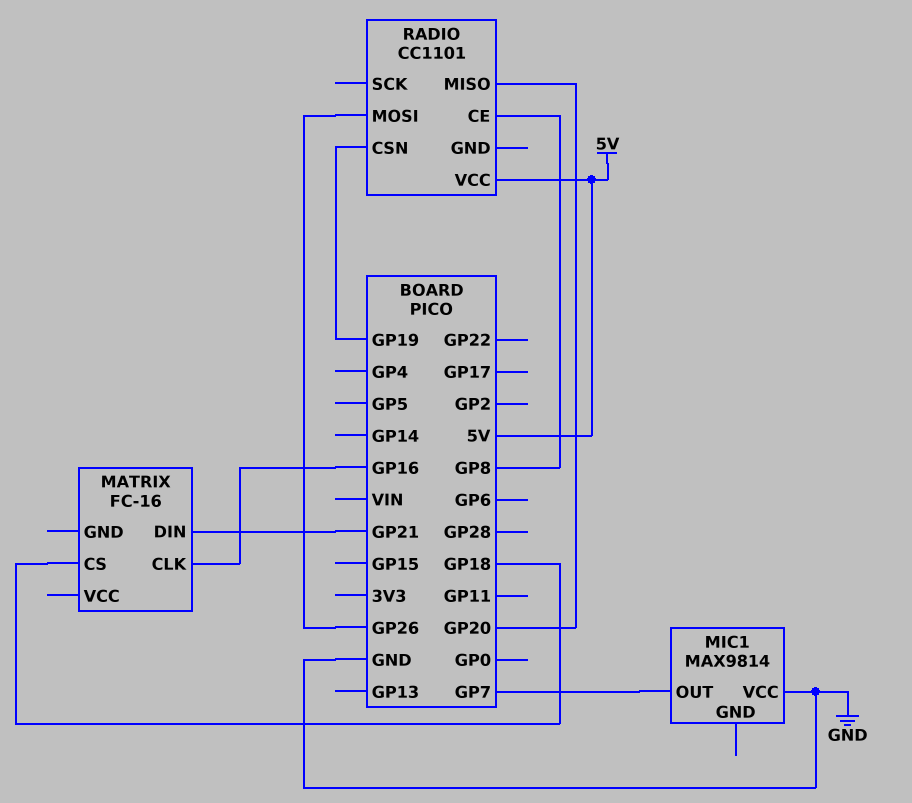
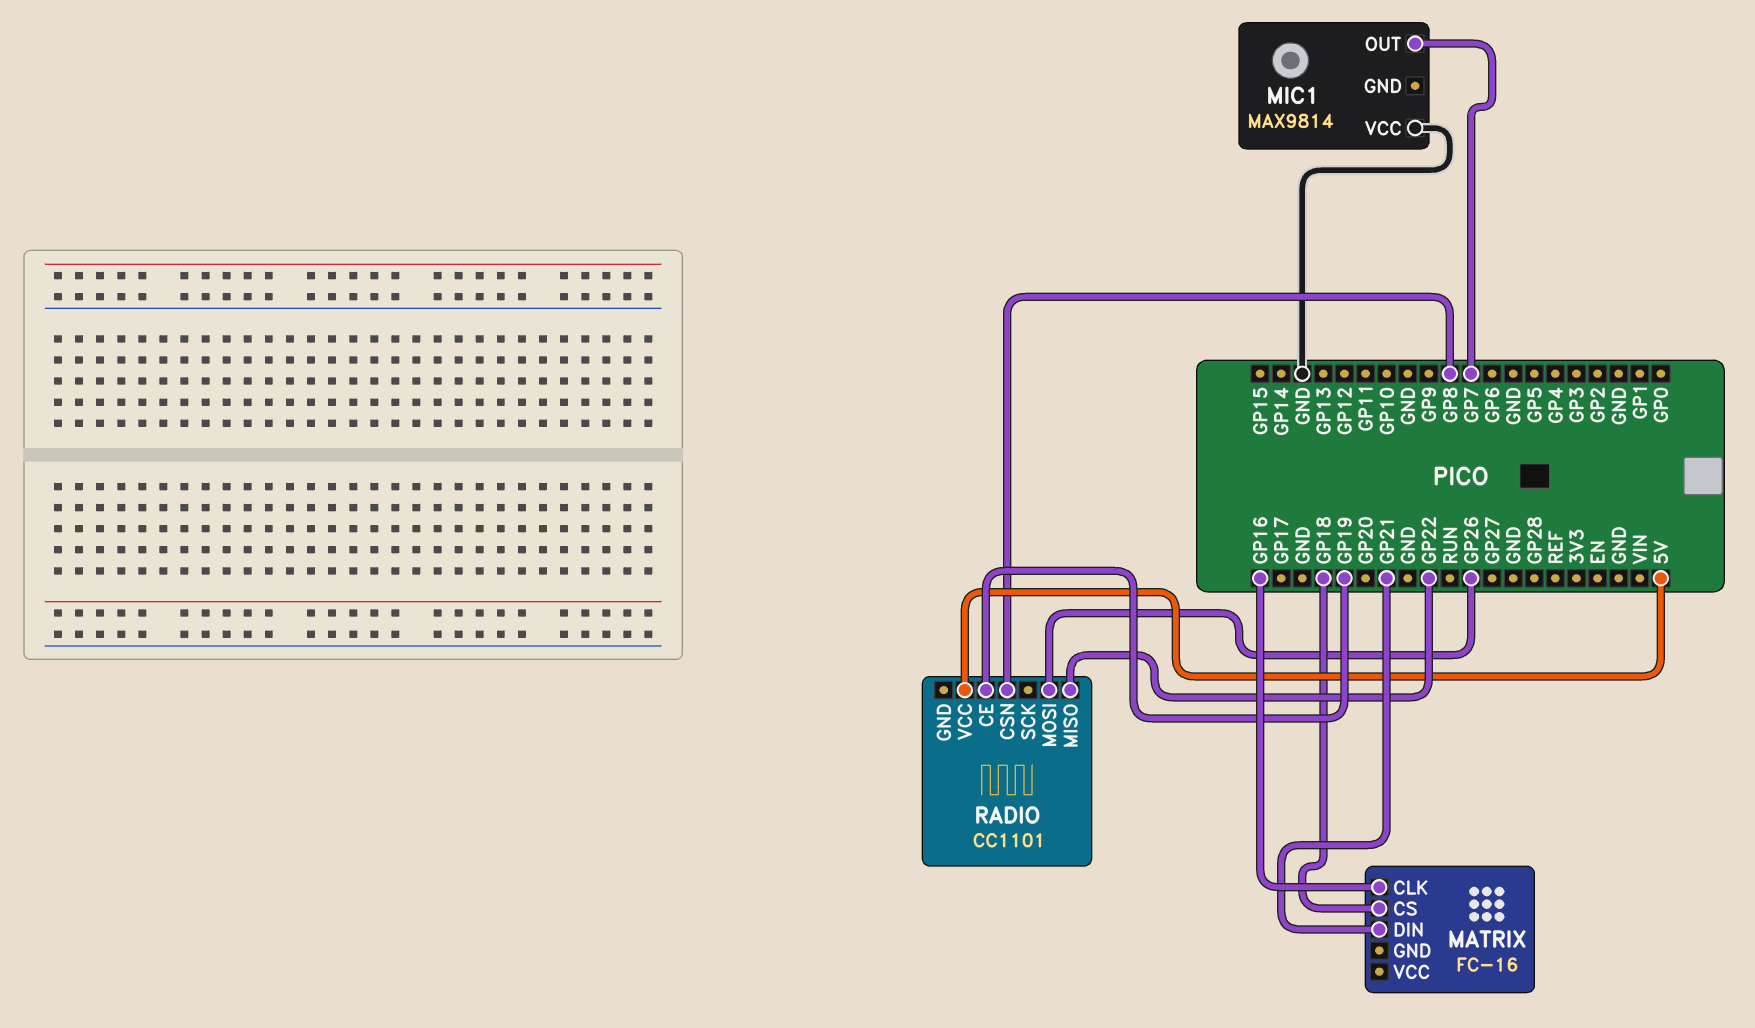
RADIO pin CE: GP8 -> GP19
RADIO pin CSN: GP19 -> GP8
RADIO pin MISO: GP20 -> GP22

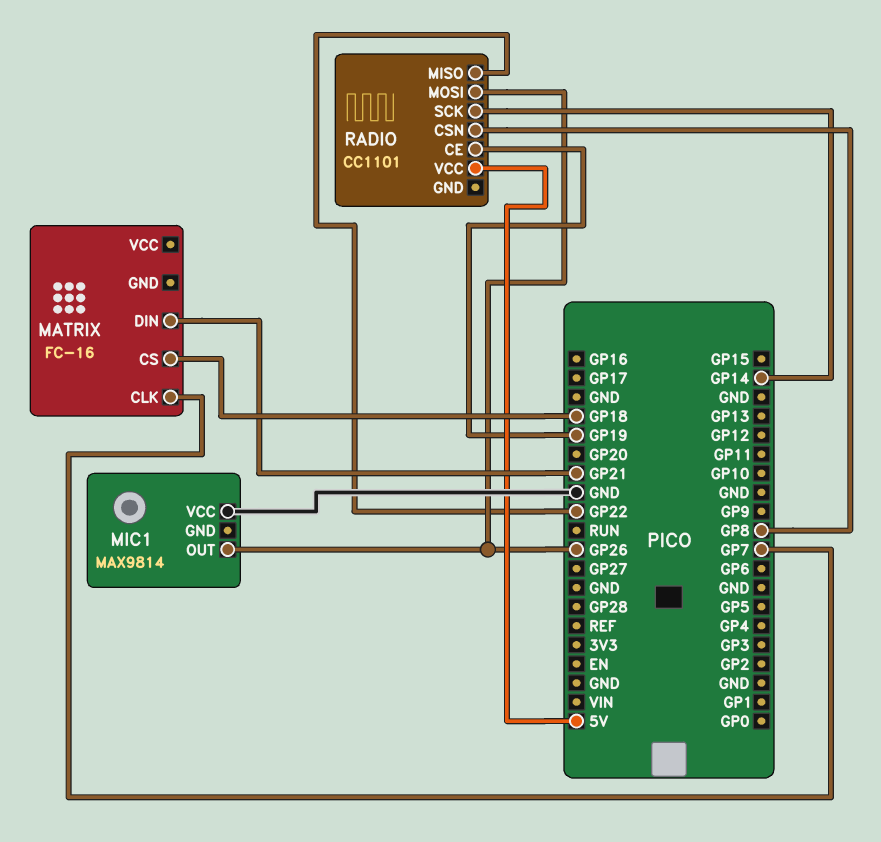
MATRIX pin CLK: GP16 -> GP7
MIC1 pin OUT: GP7 -> GP26
RADIO pin SCK: none -> GP14

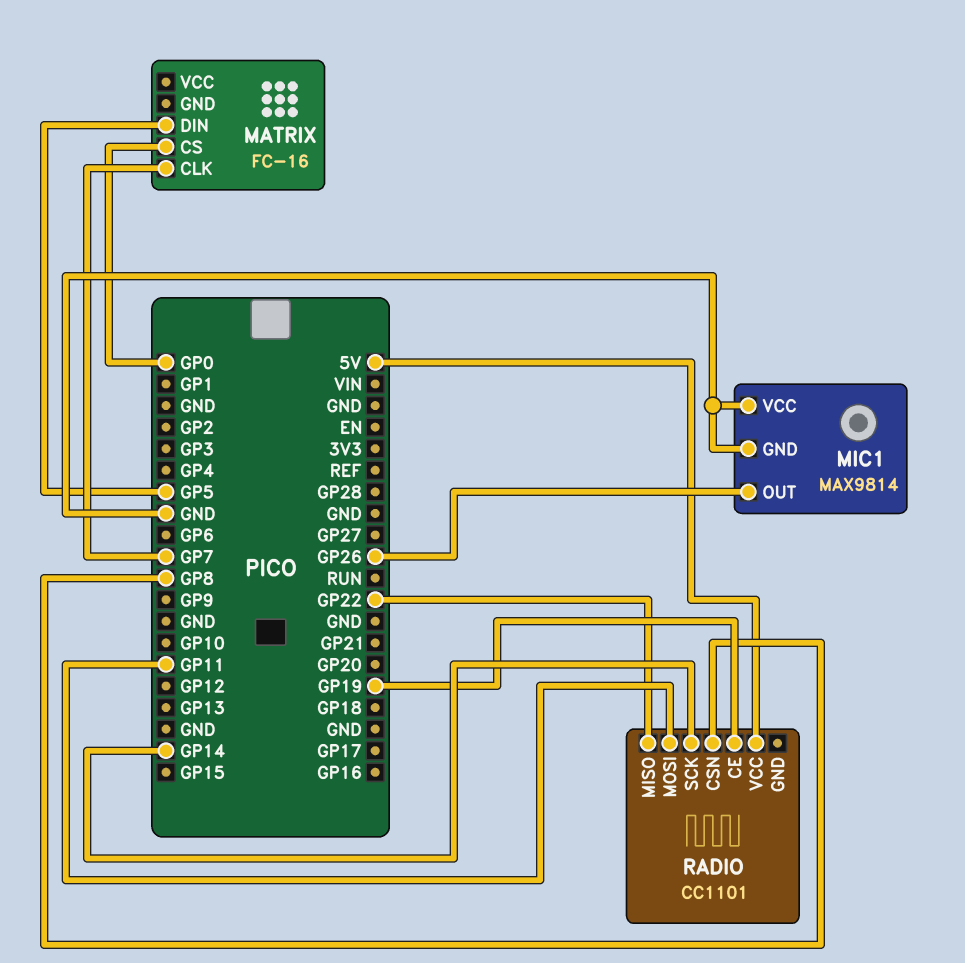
MATRIX pin CS: GP18 -> GP0
MATRIX pin DIN: GP21 -> GP5
MIC1 pin GND: none -> GND
RADIO pin MOSI: GP26 -> GP11

